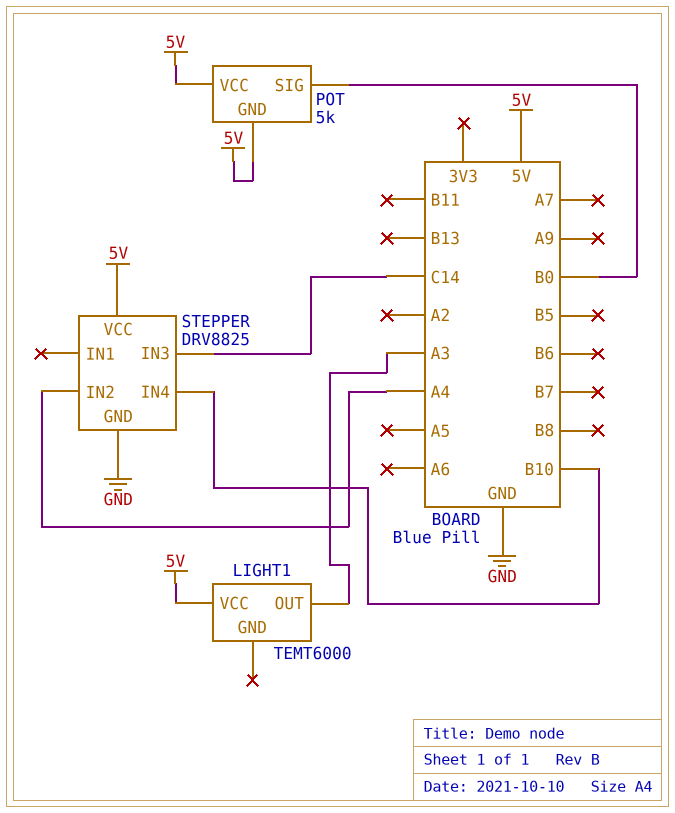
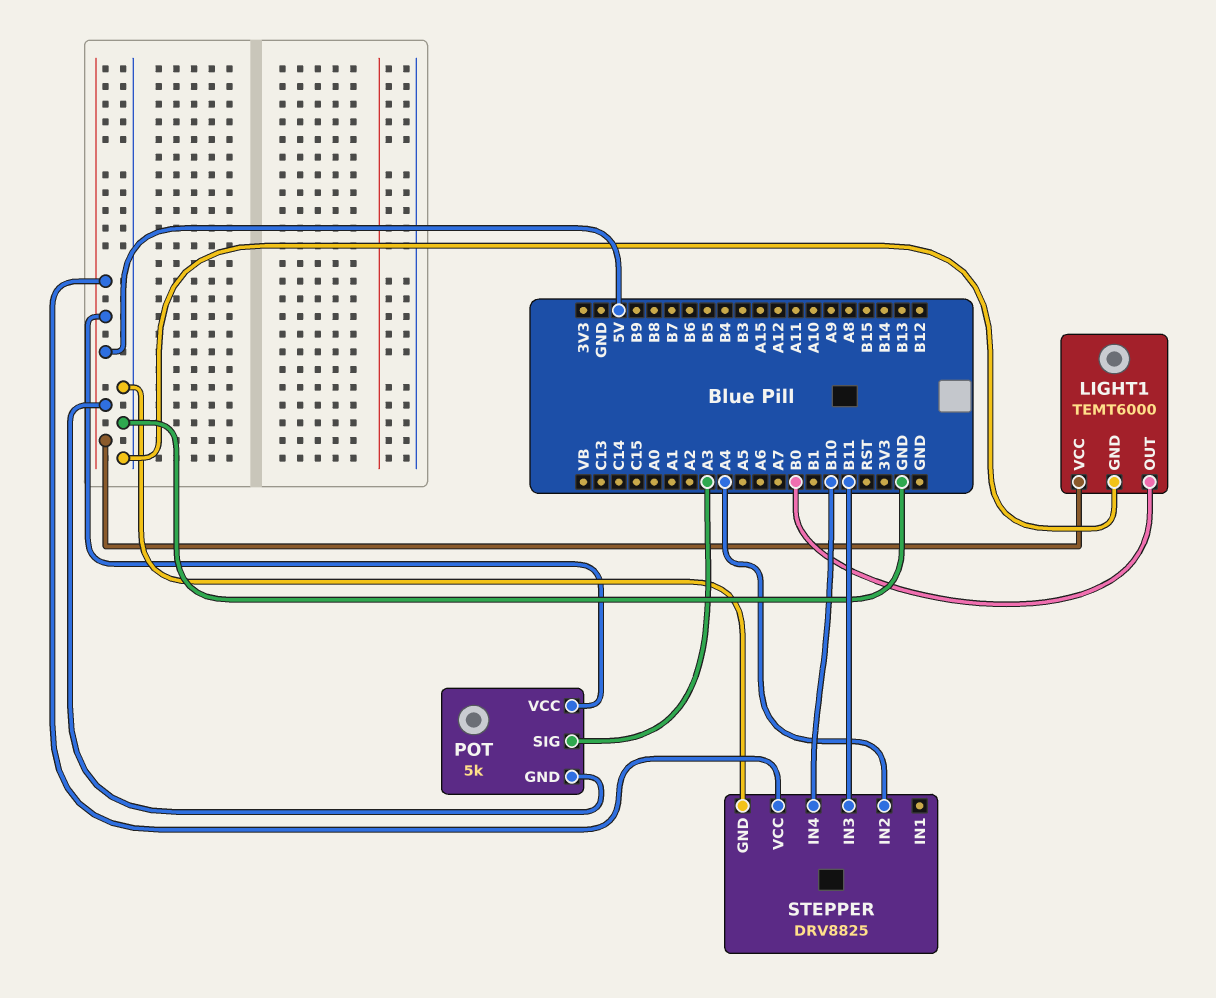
LIGHT1 pin GND: none -> GND
LIGHT1 pin OUT: A3 -> B0
POT pin SIG: B0 -> A3
STEPPER pin IN3: C14 -> B11

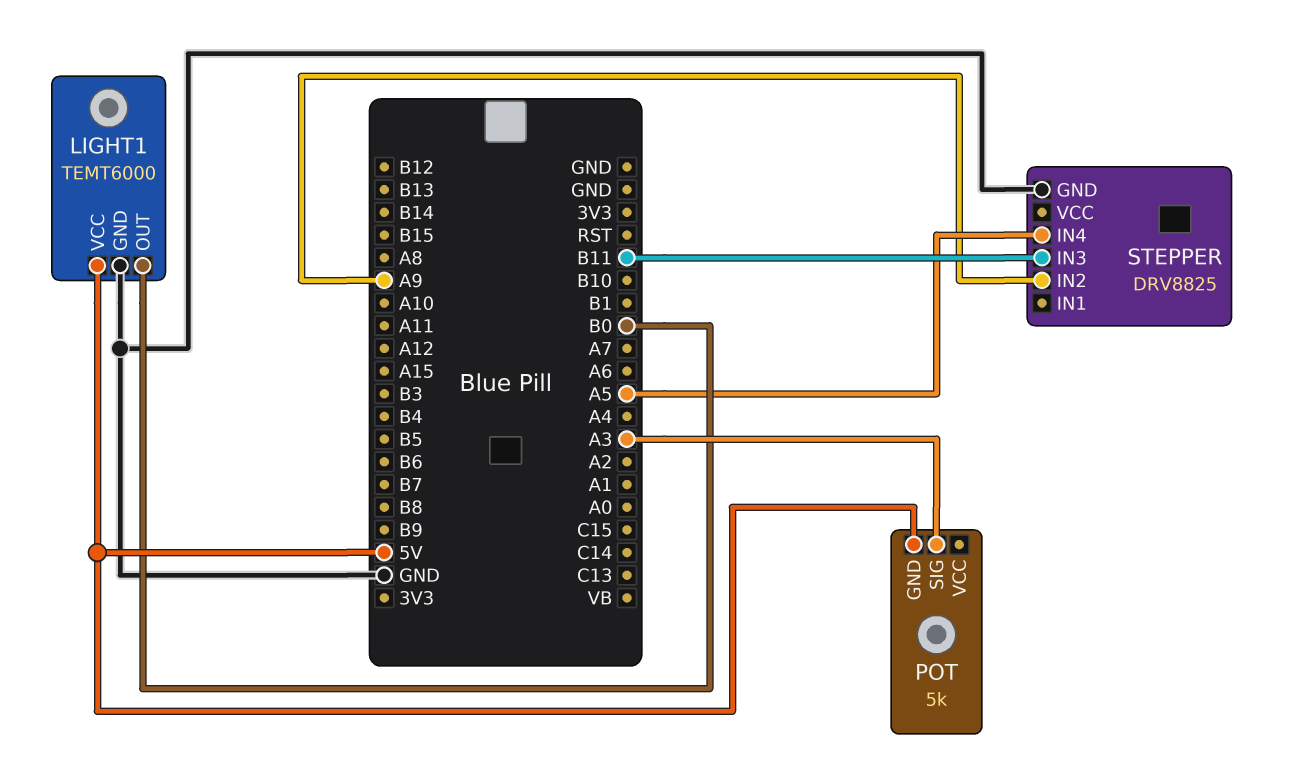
POT pin VCC: 5V -> none
STEPPER pin IN2: A4 -> A9
STEPPER pin IN4: B10 -> A5
STEPPER pin VCC: 5V -> none

